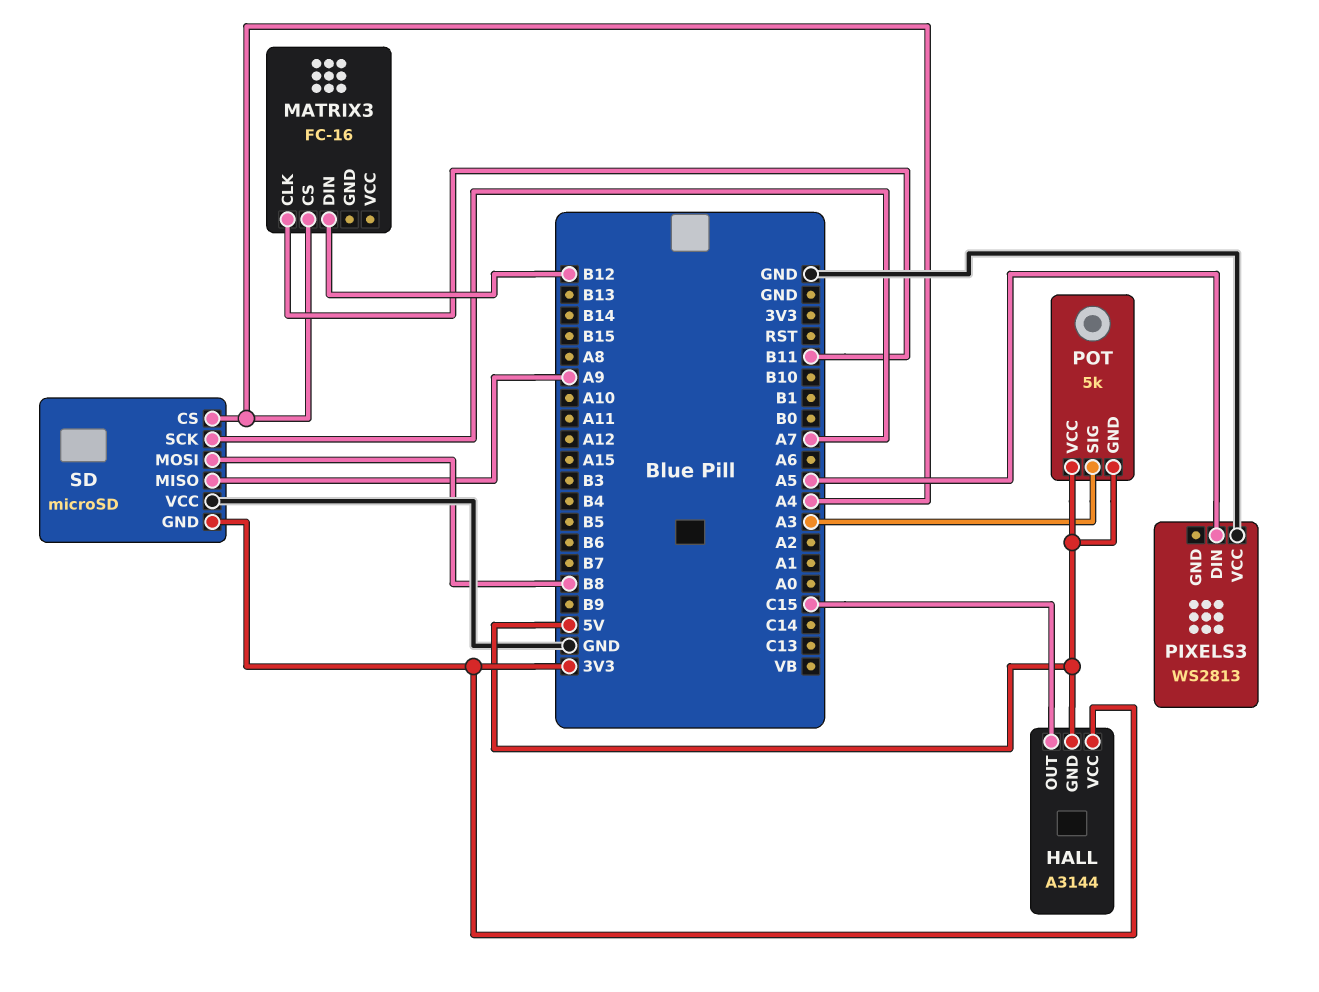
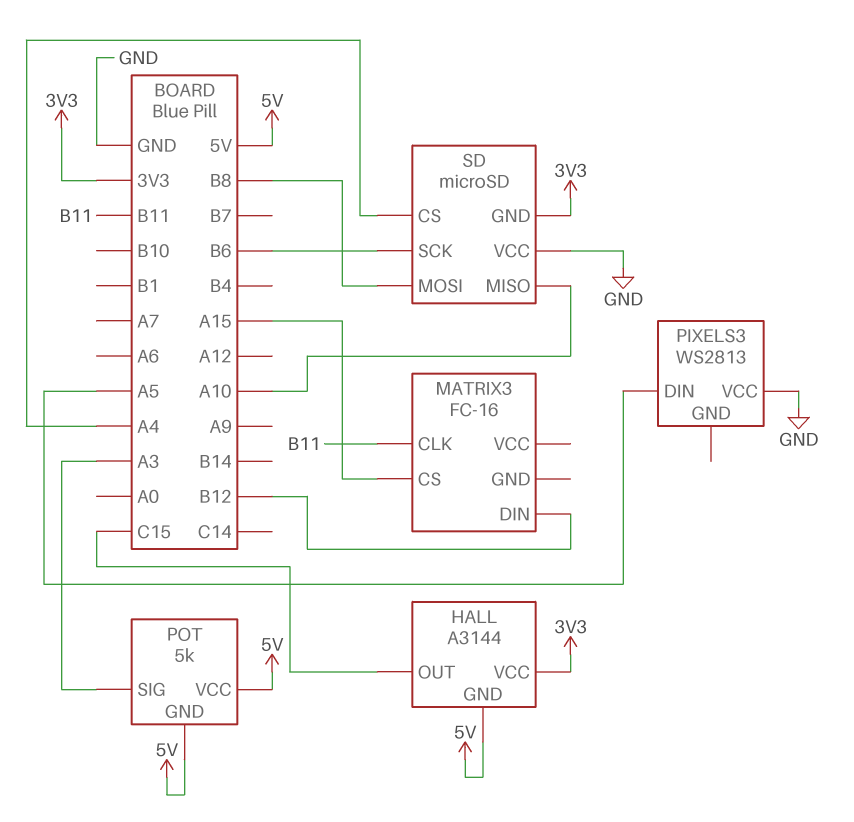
MATRIX3 pin CS: A4 -> A15
SD pin MISO: A9 -> A10
SD pin SCK: A7 -> B6

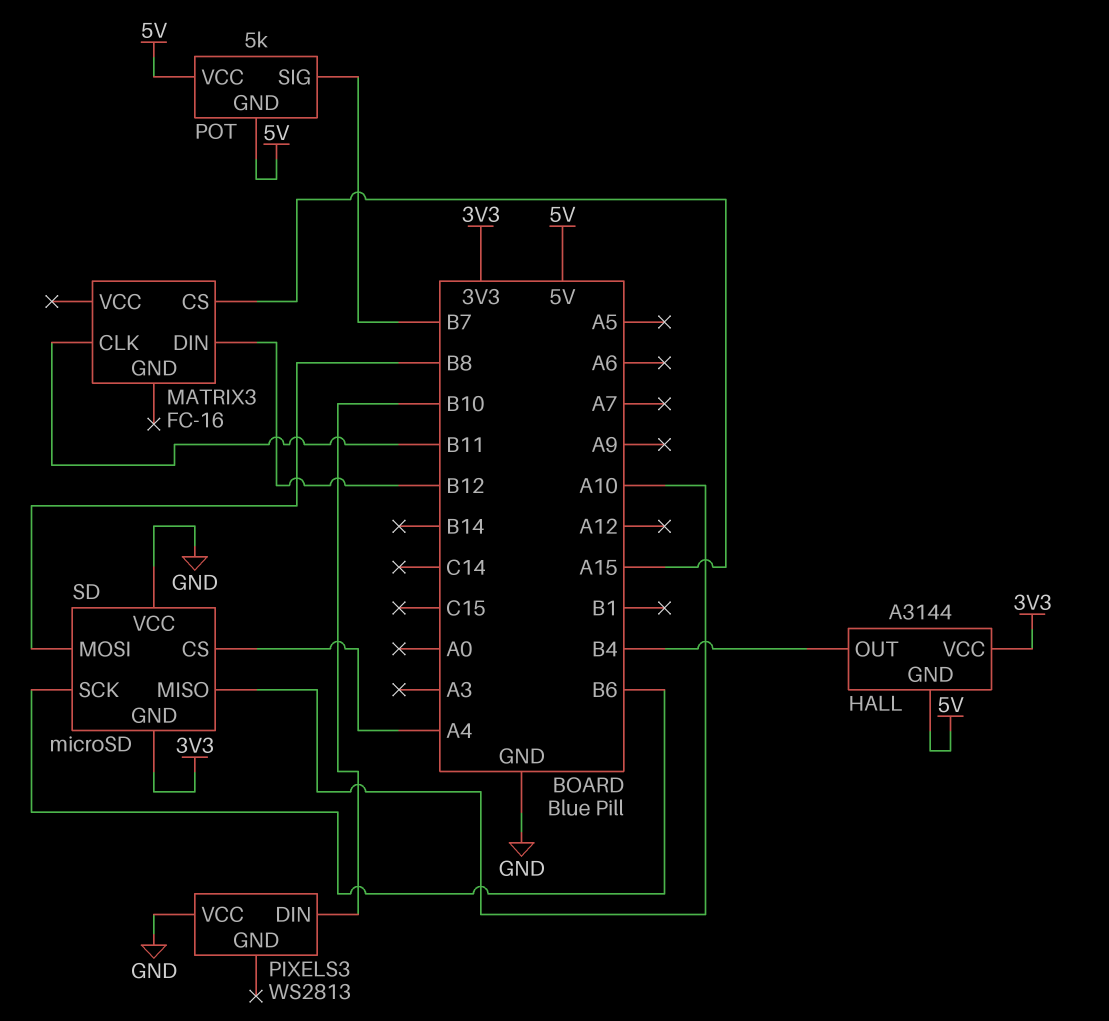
HALL pin OUT: C15 -> B4
PIXELS3 pin DIN: A5 -> B10
POT pin SIG: A3 -> B7

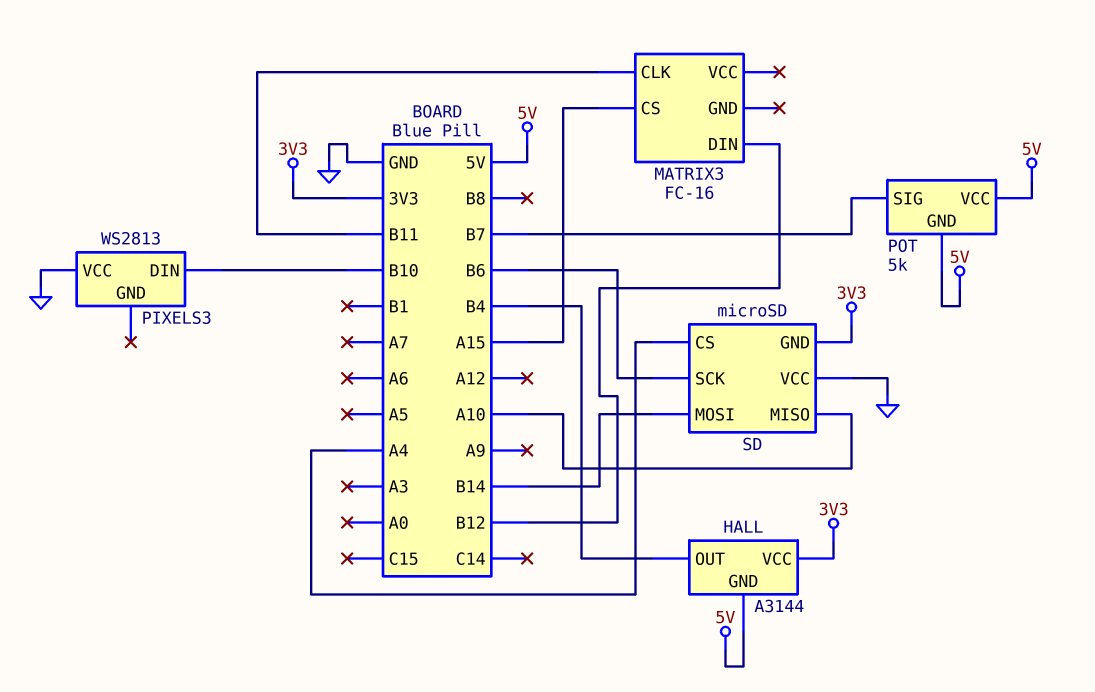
SD pin MOSI: B8 -> B14

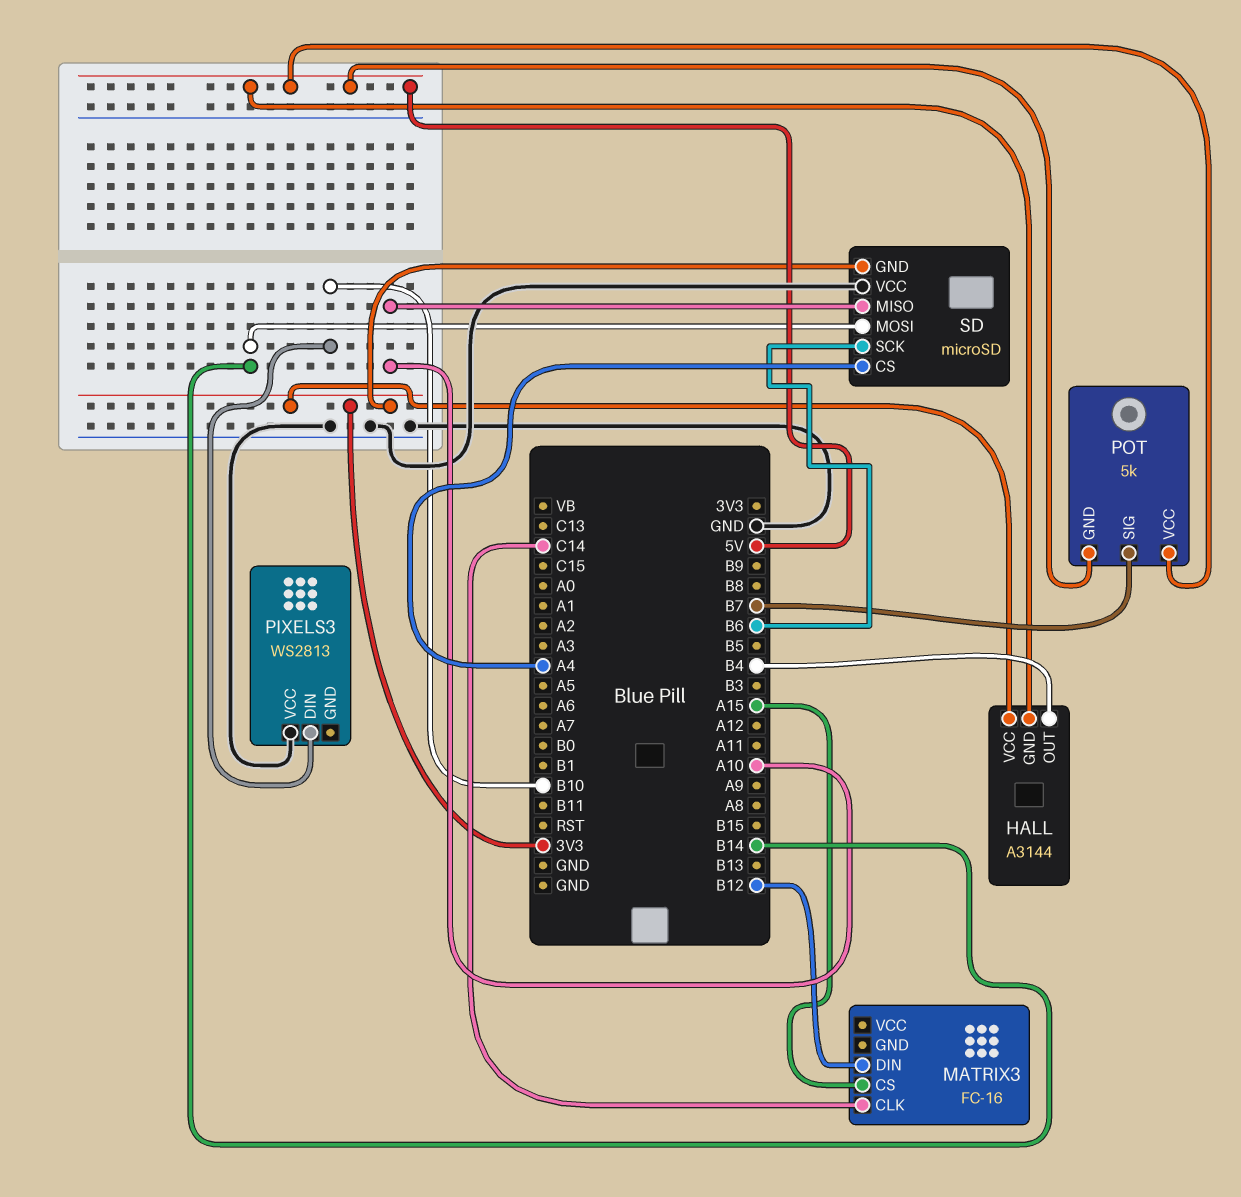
MATRIX3 pin CLK: B11 -> C14

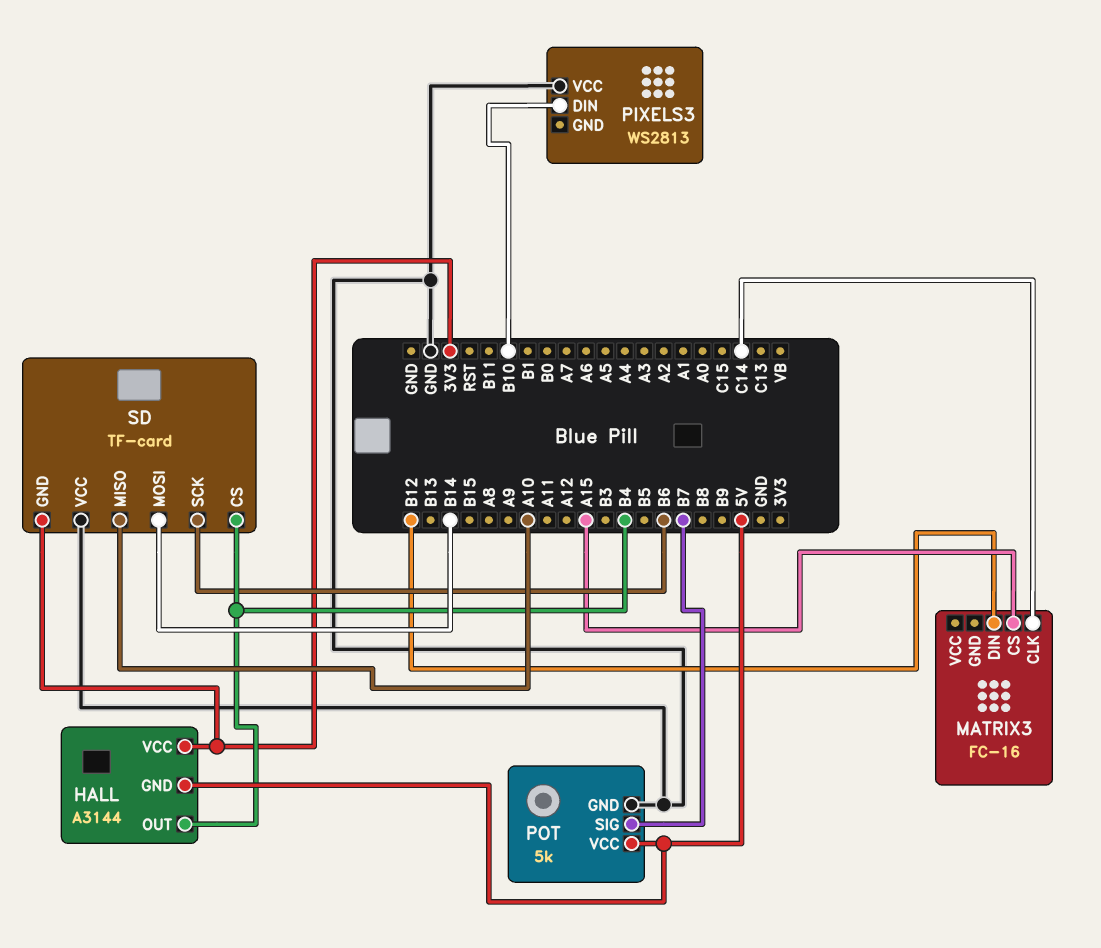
POT pin GND: 5V -> GND
SD: microSD -> TF-card
SD pin CS: A4 -> B4

